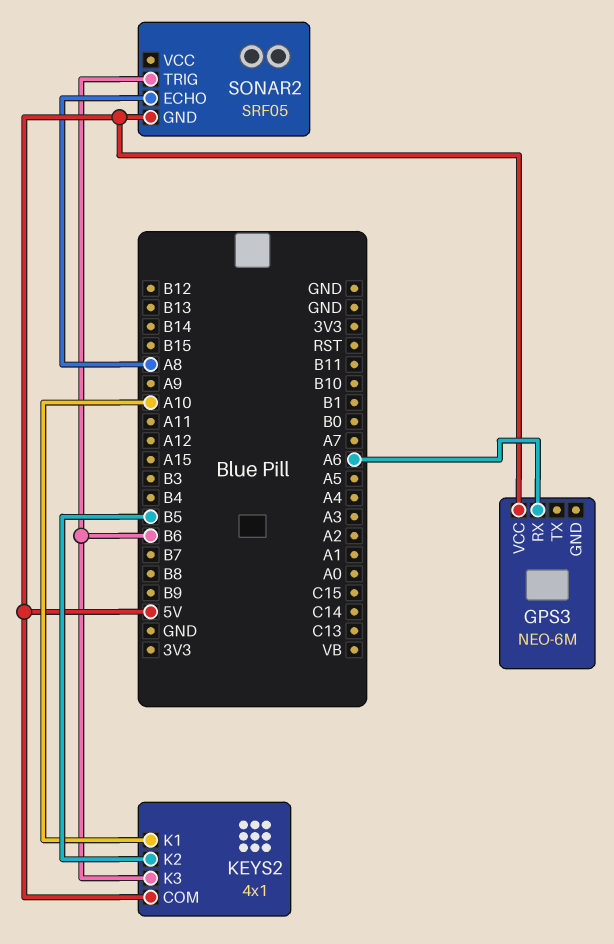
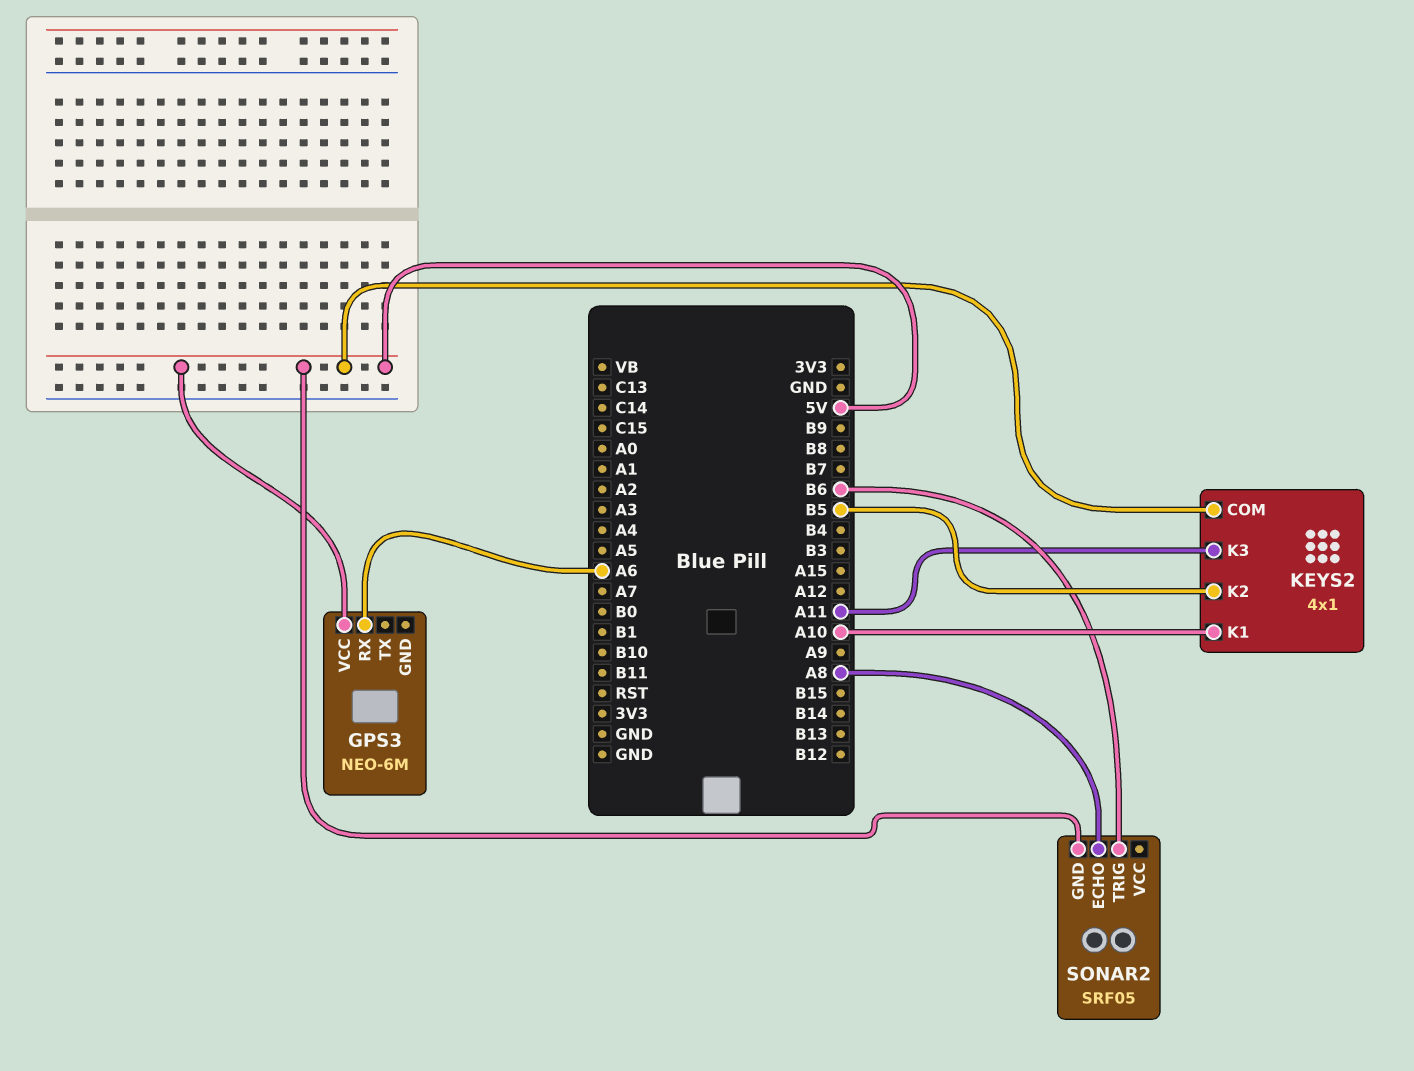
KEYS2 pin K3: B6 -> A11

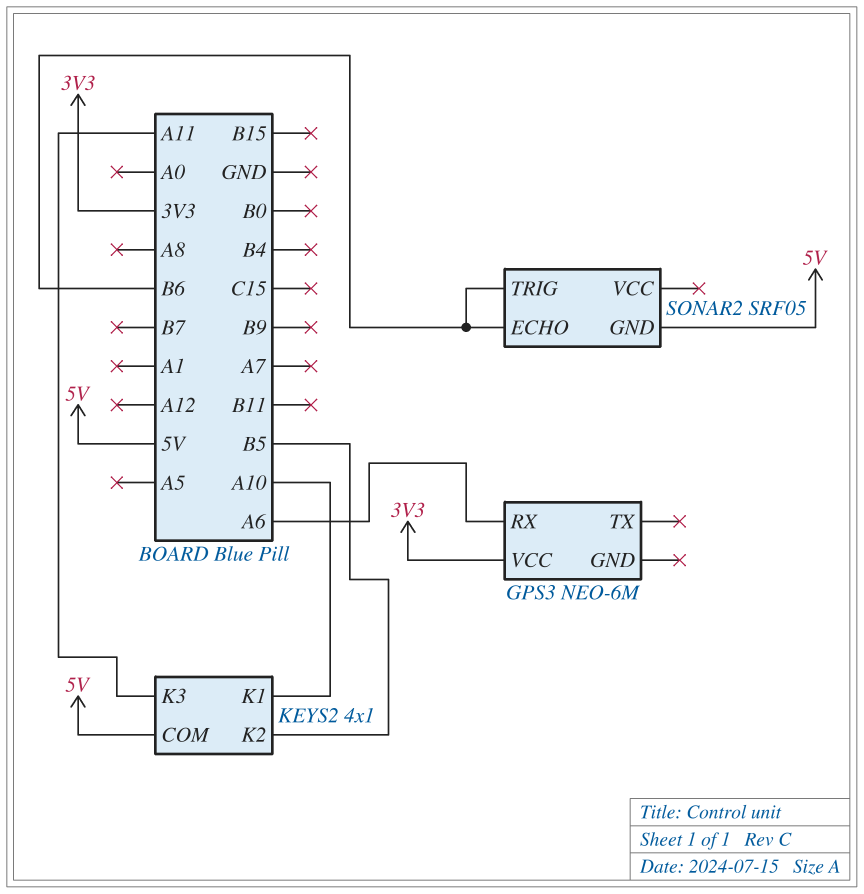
GPS3 pin VCC: 5V -> 3V3
SONAR2 pin ECHO: A8 -> B6

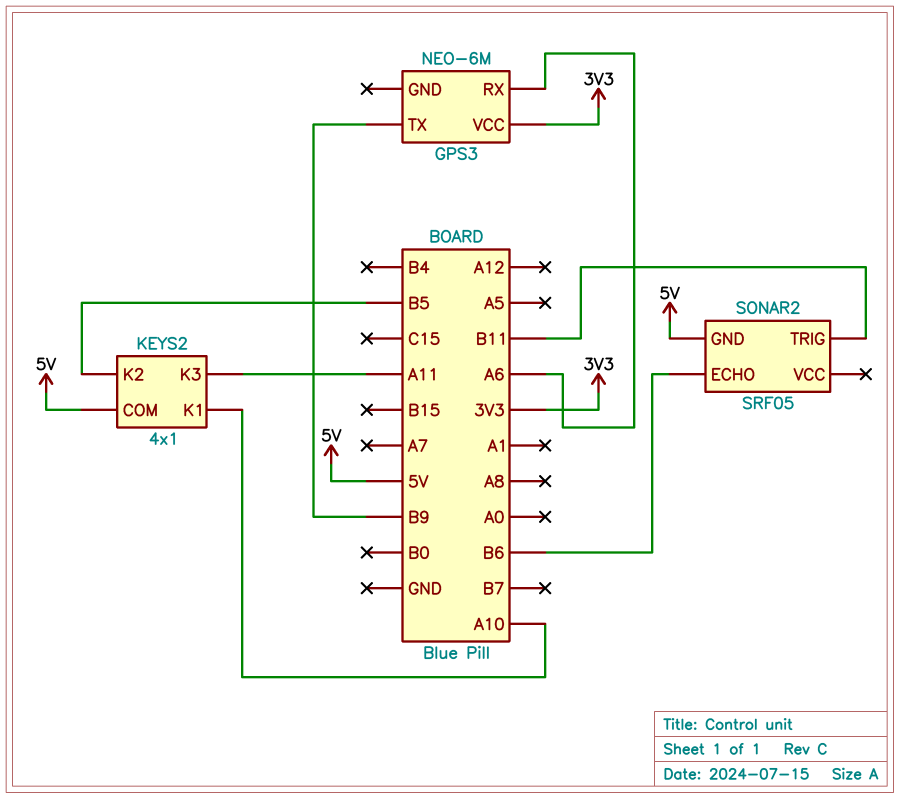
GPS3 pin TX: none -> B9
SONAR2 pin TRIG: B6 -> B11

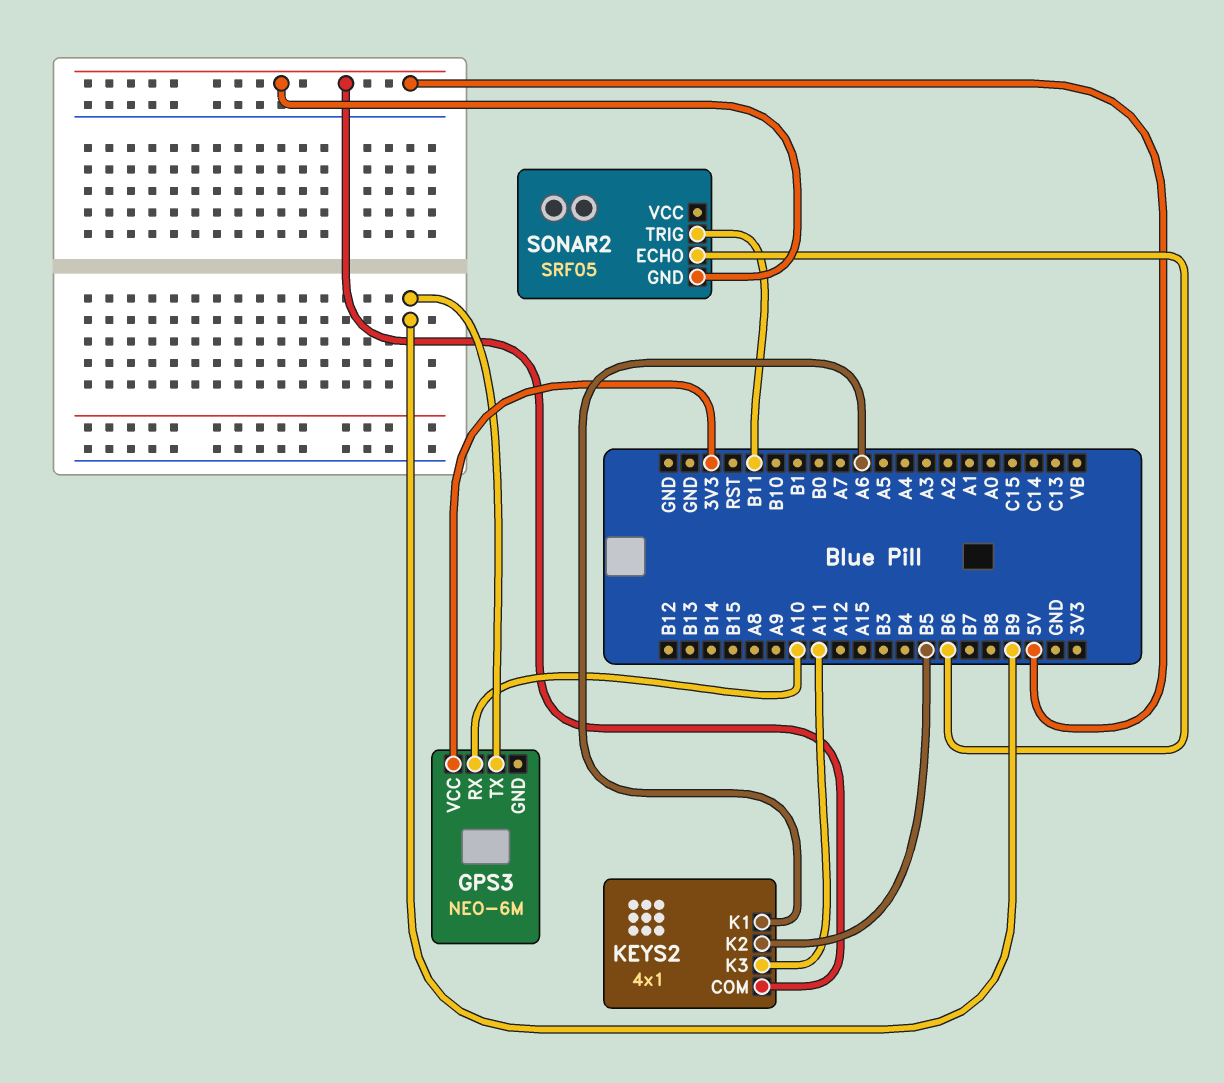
GPS3 pin RX: A6 -> A10
KEYS2 pin K1: A10 -> A6

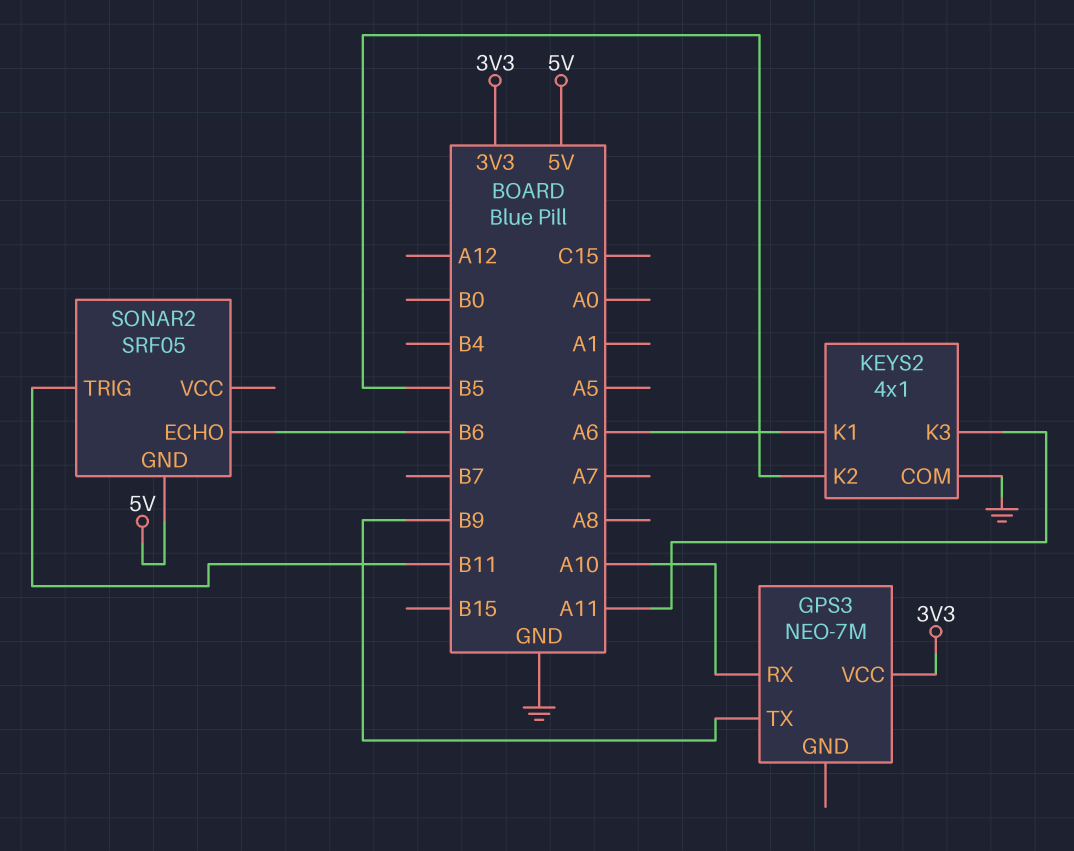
GPS3: NEO-6M -> NEO-7M
KEYS2 pin COM: 5V -> GND

